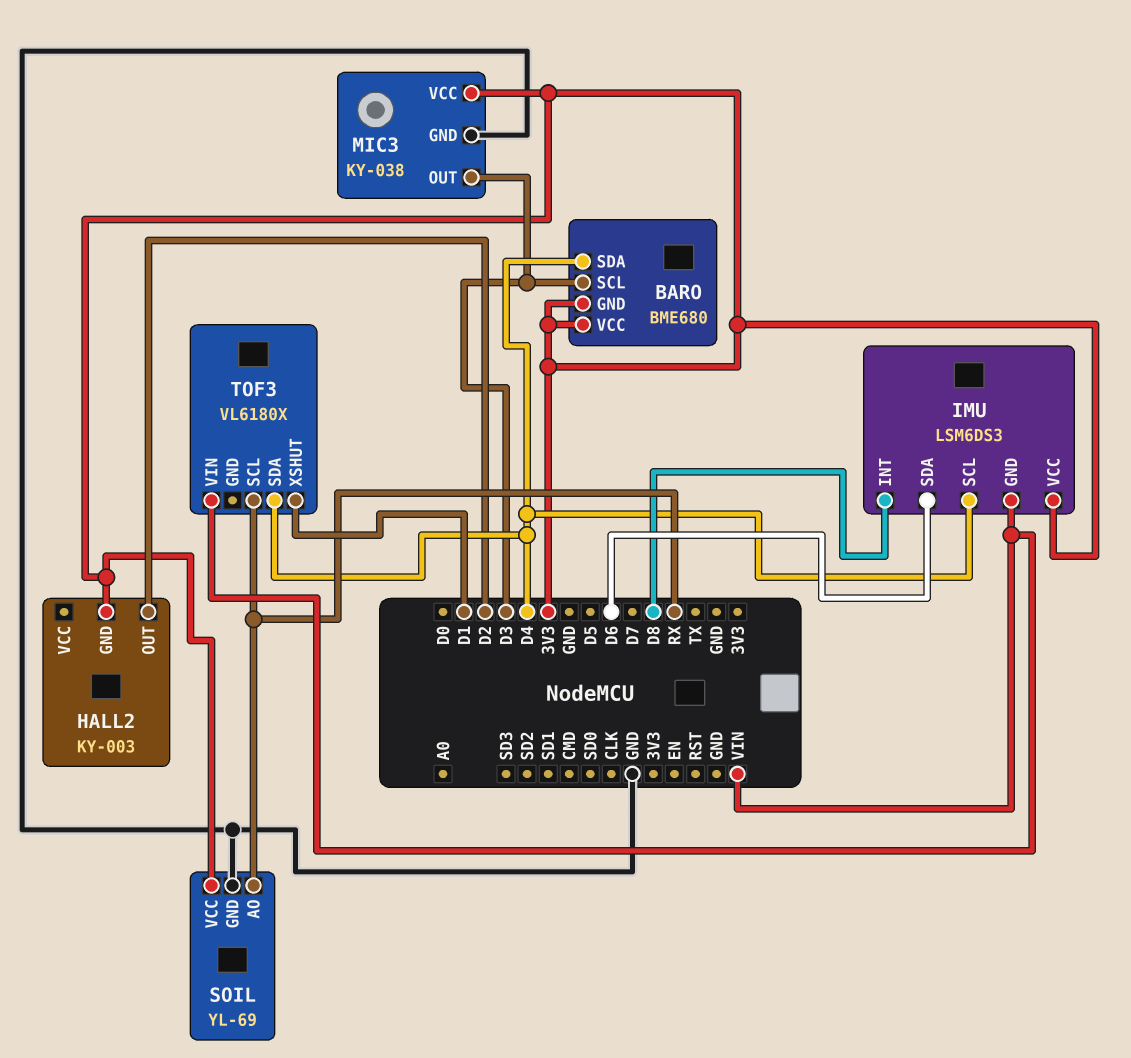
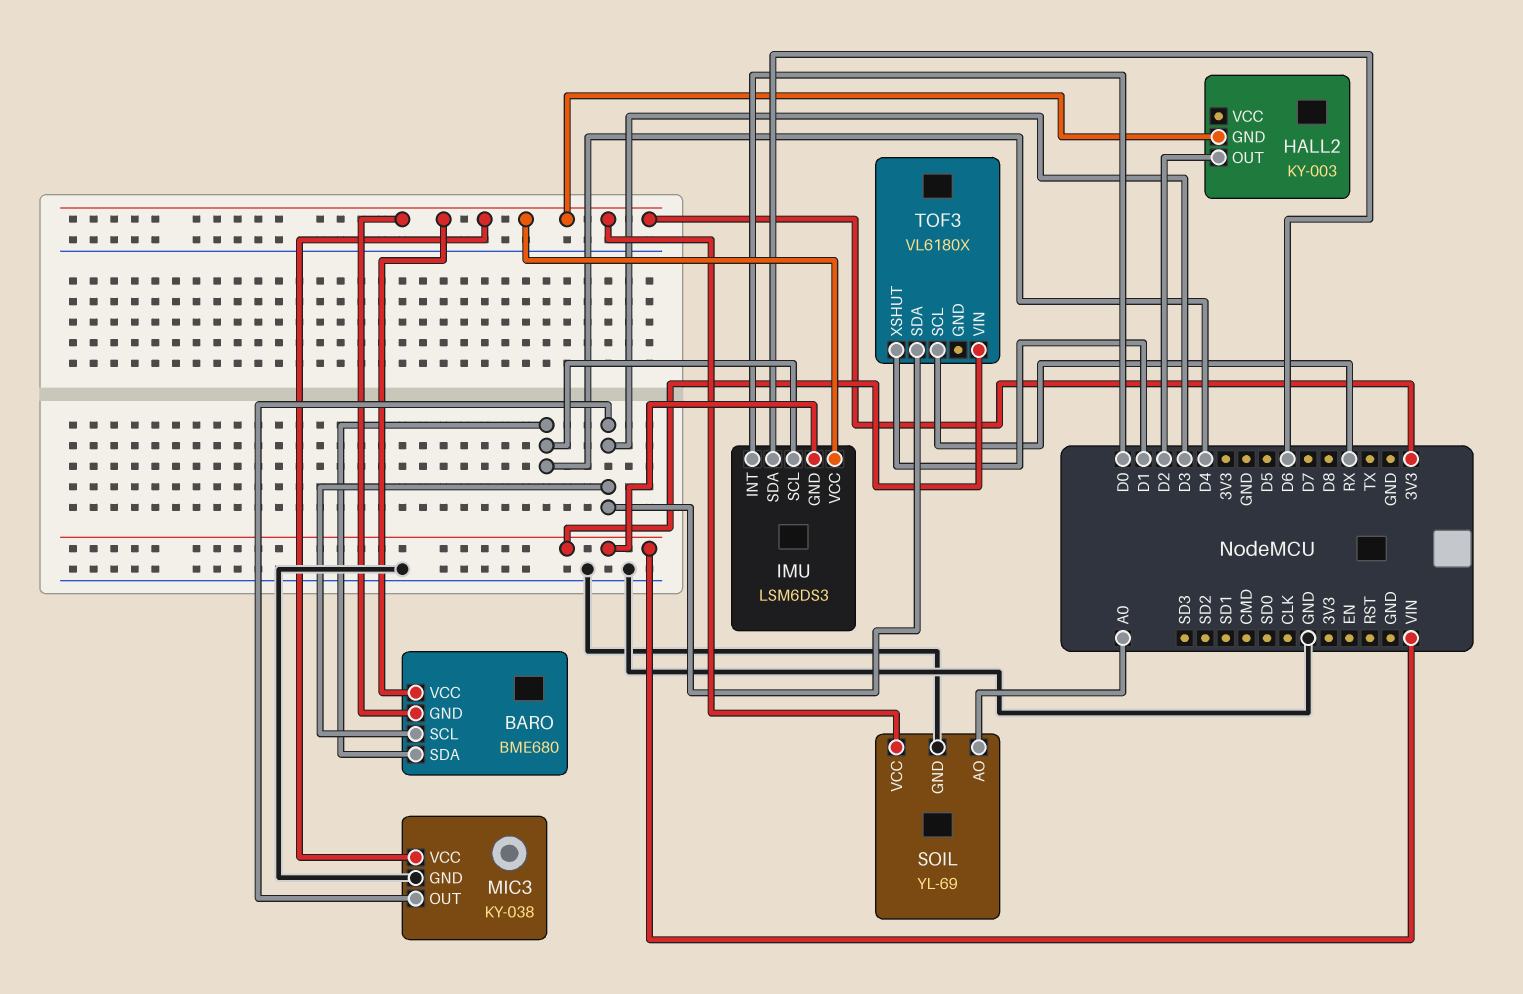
IMU pin INT: D8 -> D0
SOIL pin AO: RX -> A0
TOF3 pin SDA: D4 -> D3

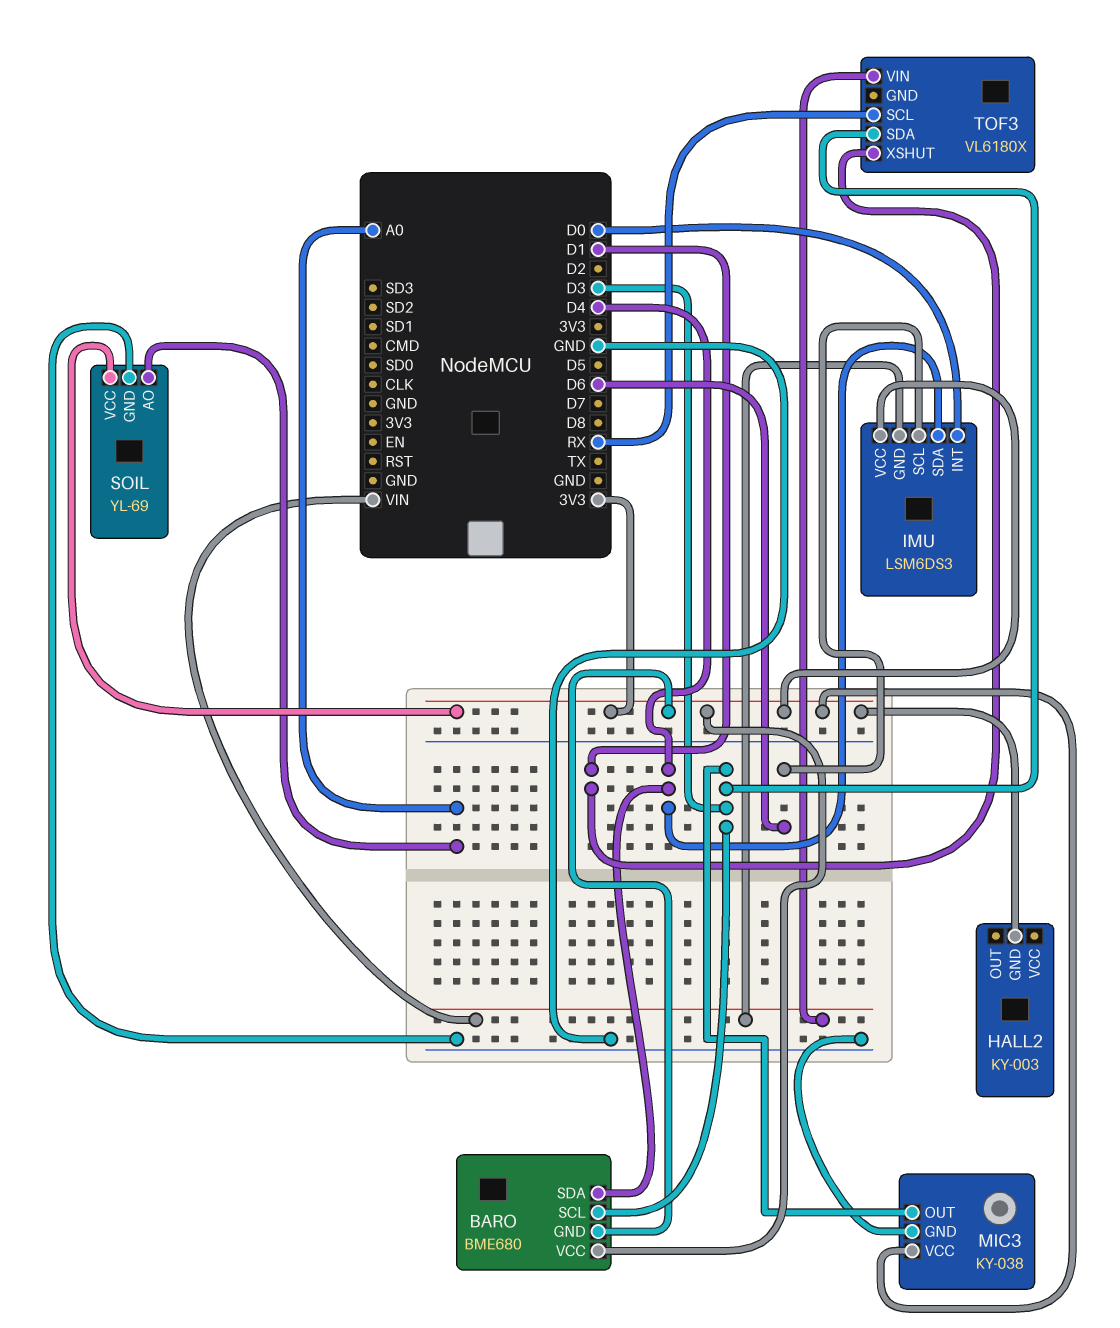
HALL2 pin OUT: D2 -> none
IMU pin SCL: D4 -> D6
IMU pin SDA: D6 -> D4

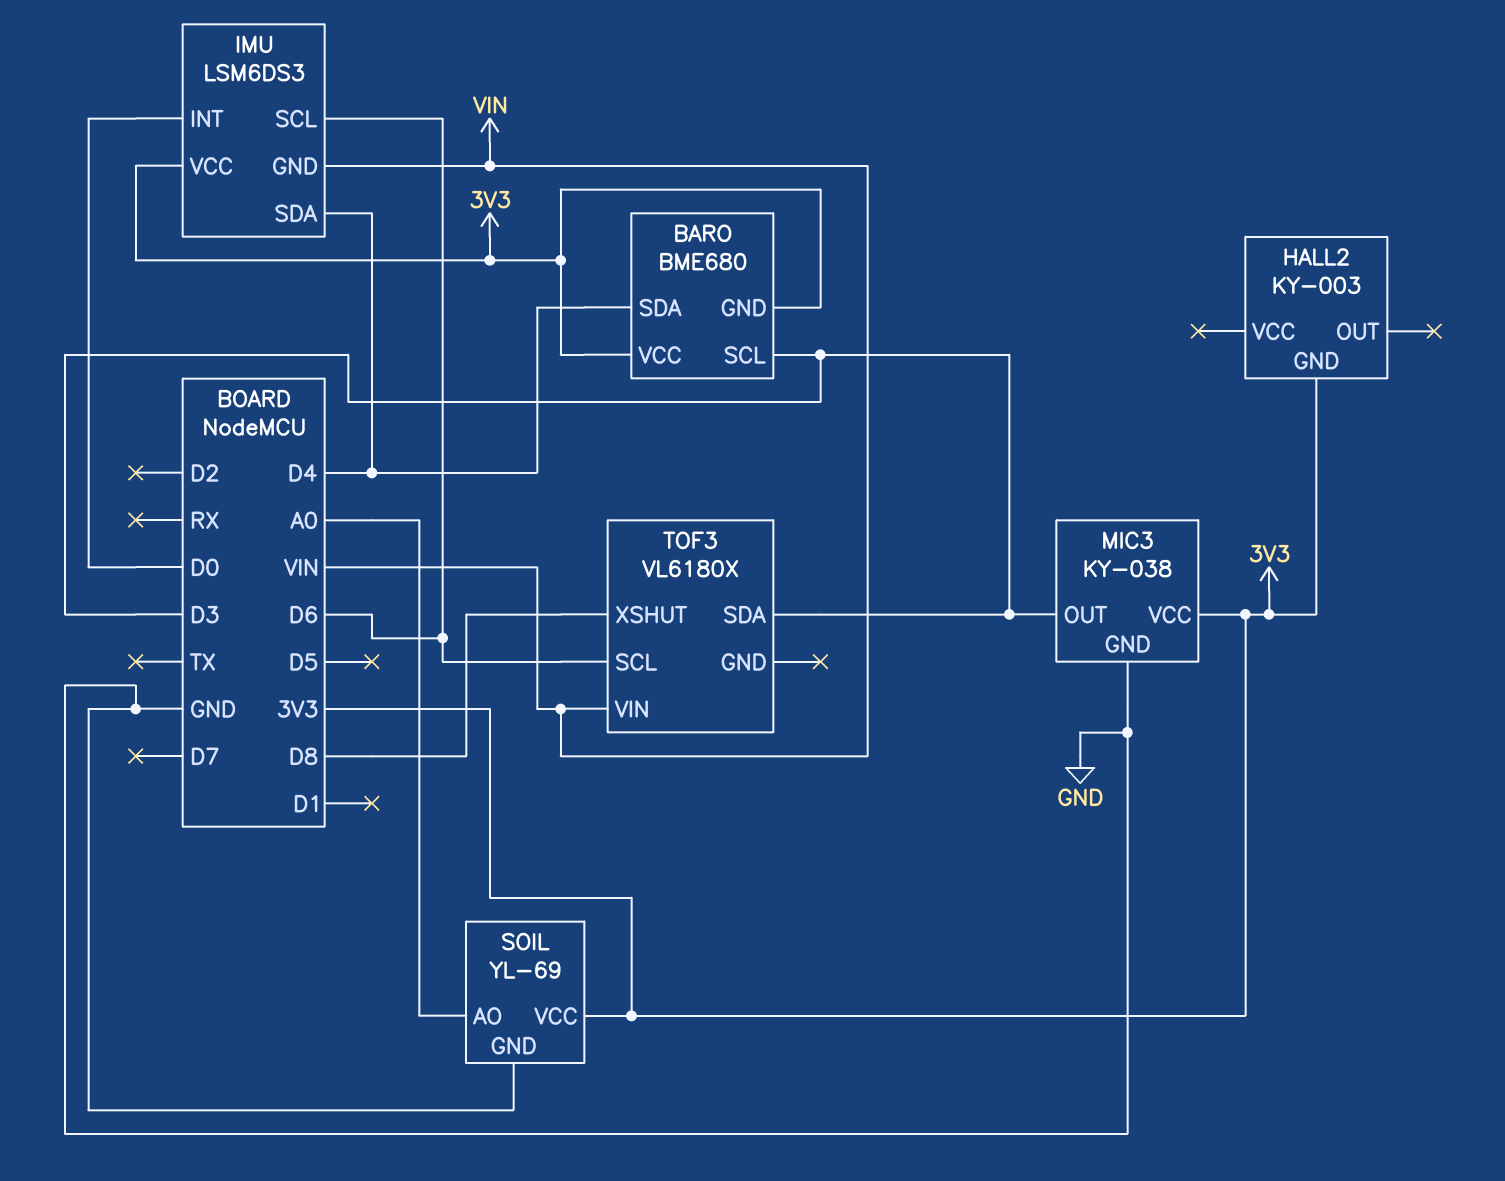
TOF3 pin SCL: RX -> D6
TOF3 pin XSHUT: D1 -> D8

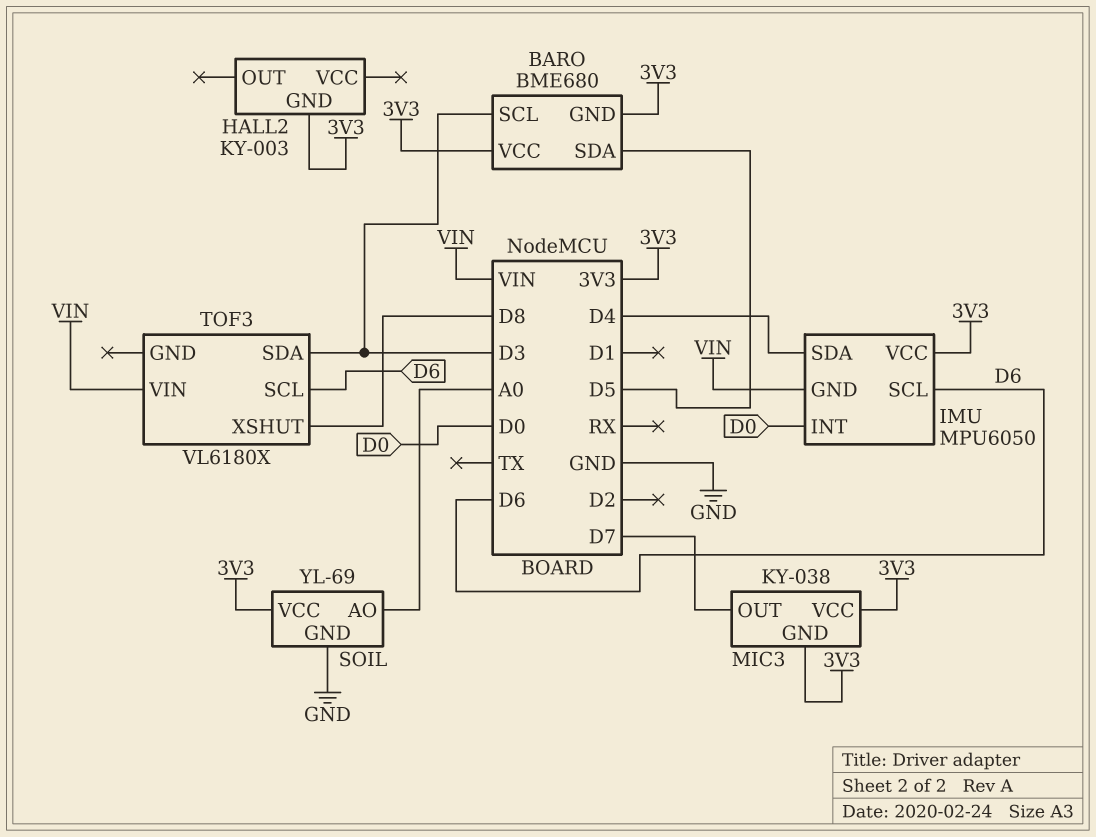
BARO pin SDA: D4 -> D5
IMU: LSM6DS3 -> MPU6050
MIC3 pin GND: GND -> 3V3
MIC3 pin OUT: D3 -> D7

